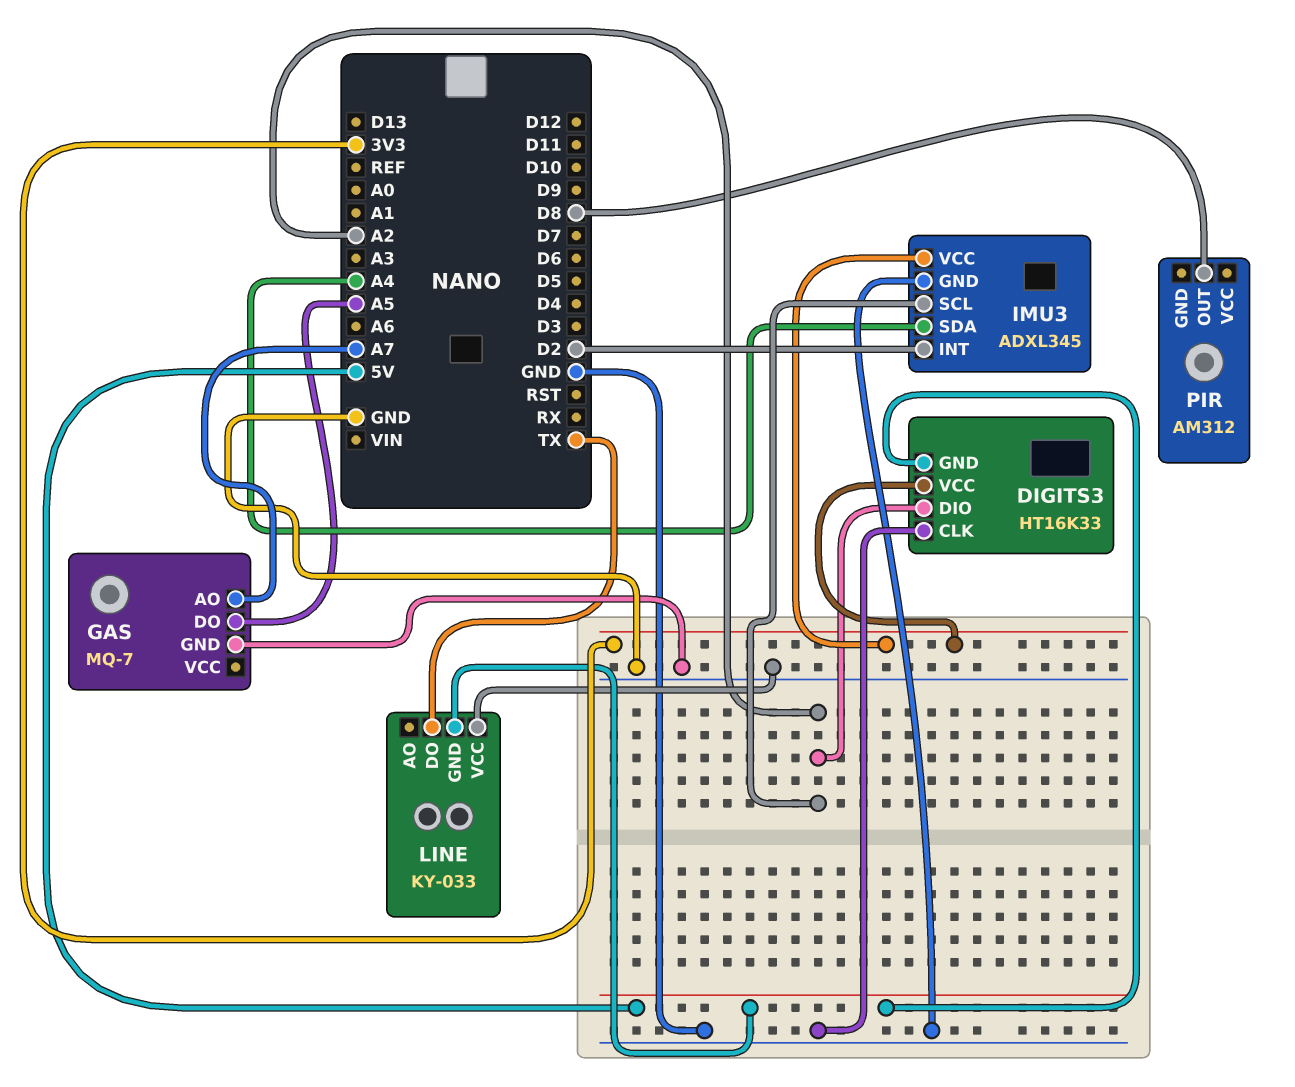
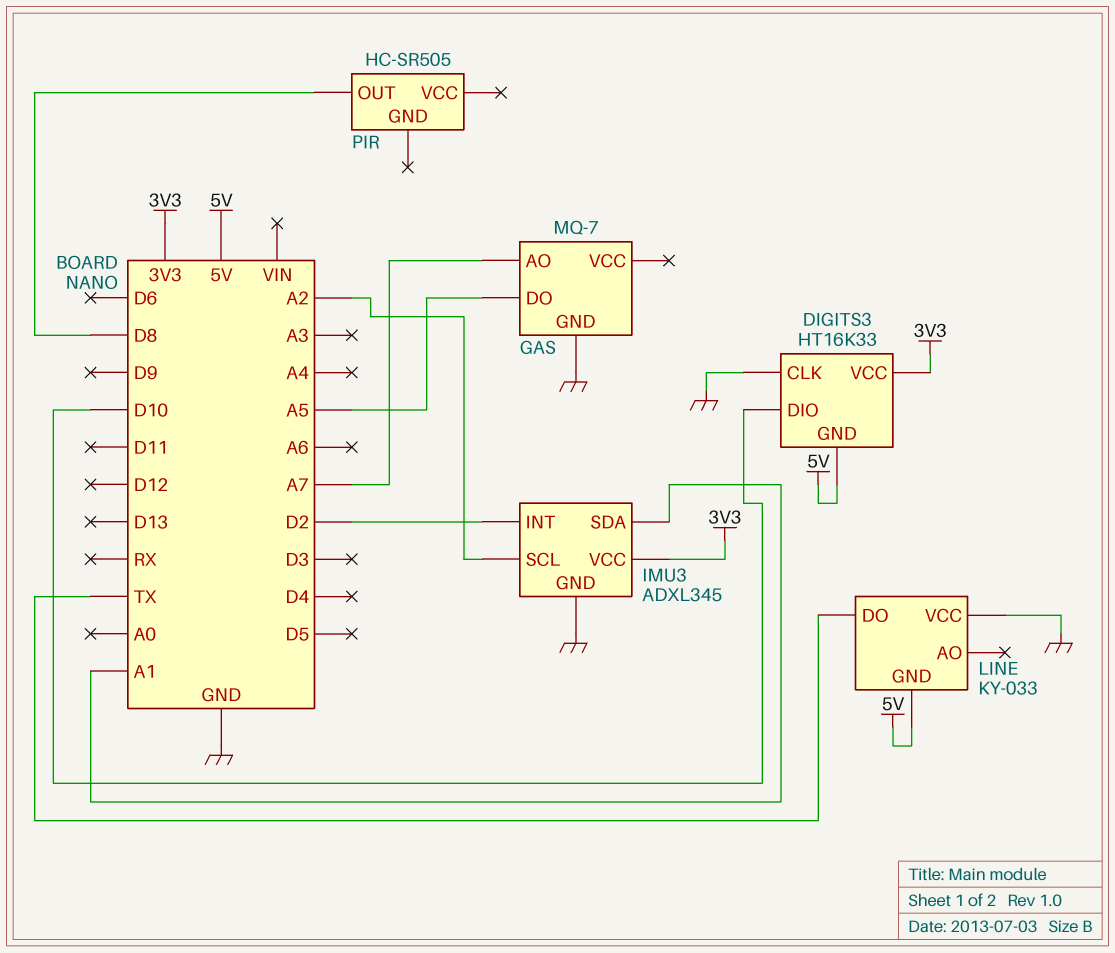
DIGITS3 pin DIO: A2 -> D10
IMU3 pin SDA: A4 -> A1
PIR: AM312 -> HC-SR505

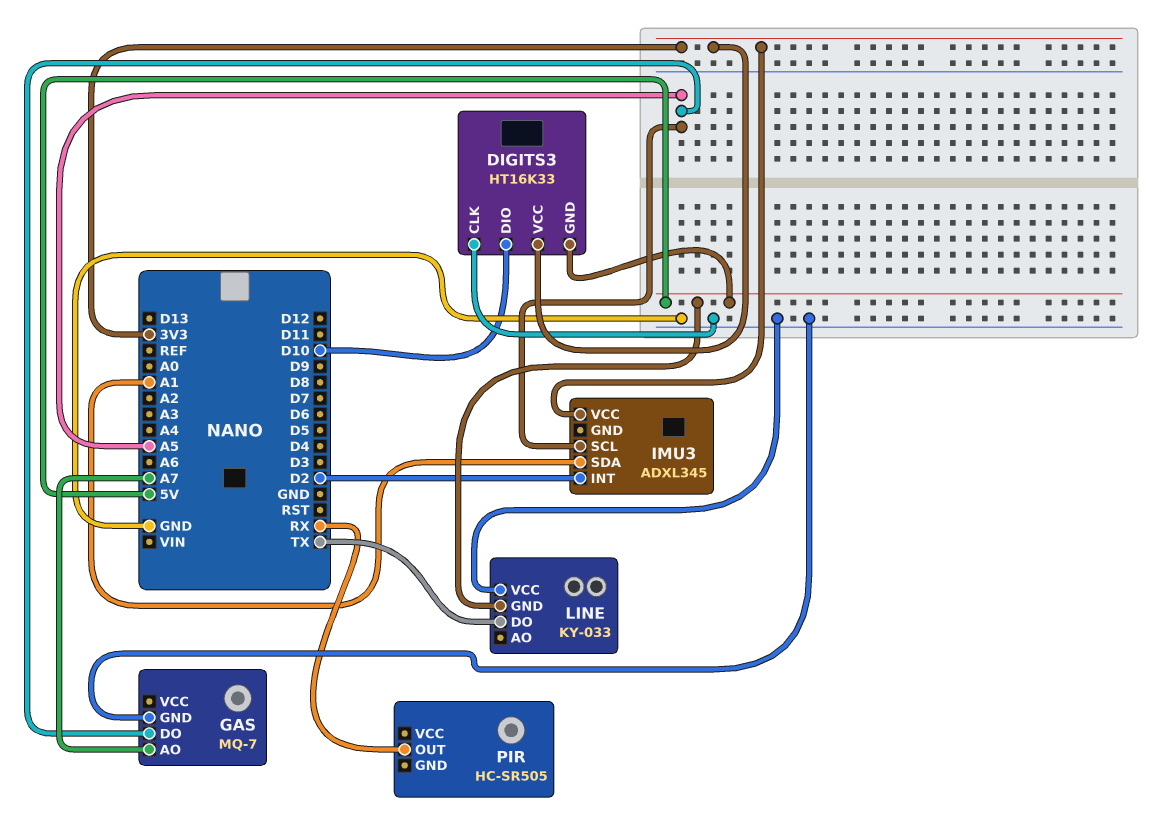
IMU3 pin GND: GND -> none
IMU3 pin SCL: A2 -> A5
PIR pin OUT: D8 -> RX

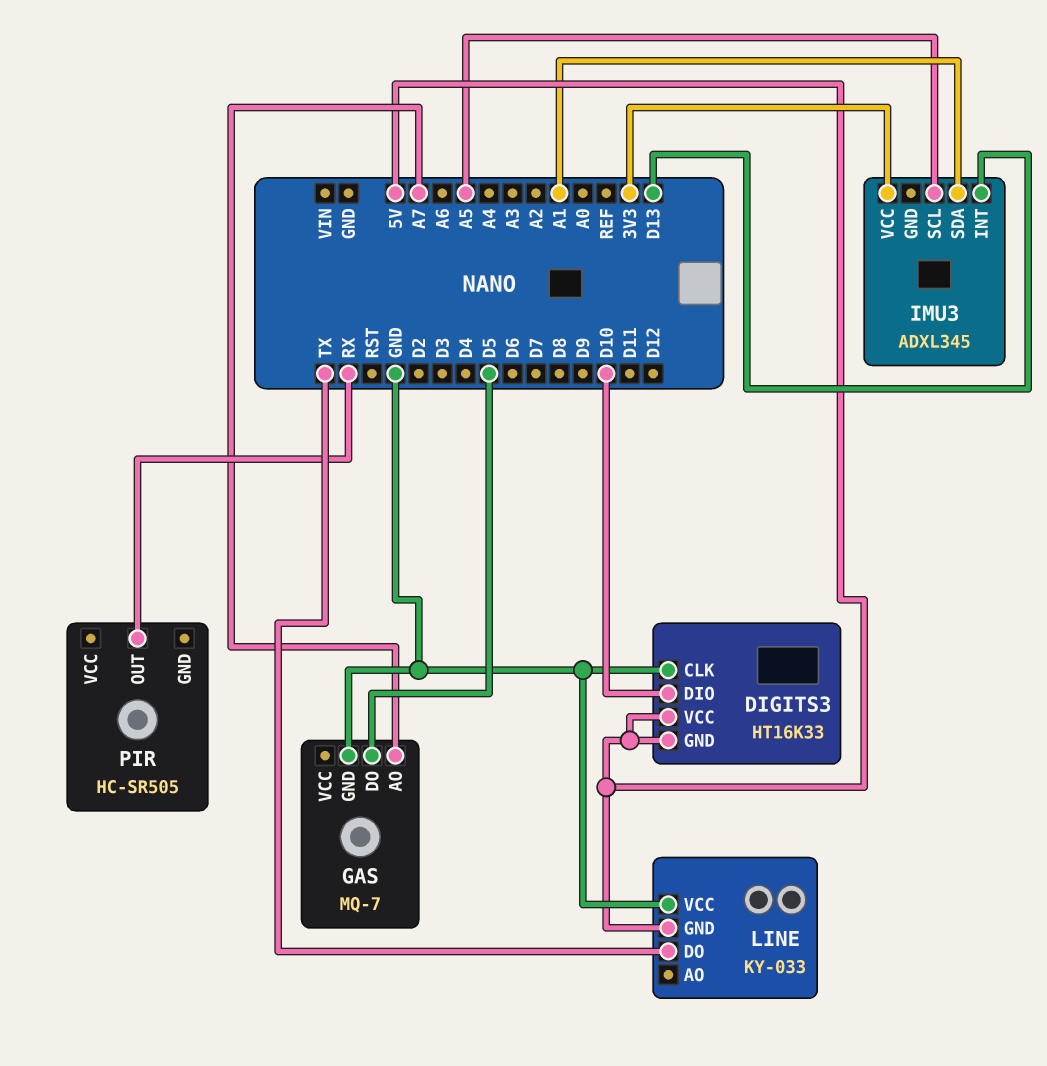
DIGITS3 pin VCC: 3V3 -> 5V
GAS pin DO: A5 -> D5
IMU3 pin INT: D2 -> D13

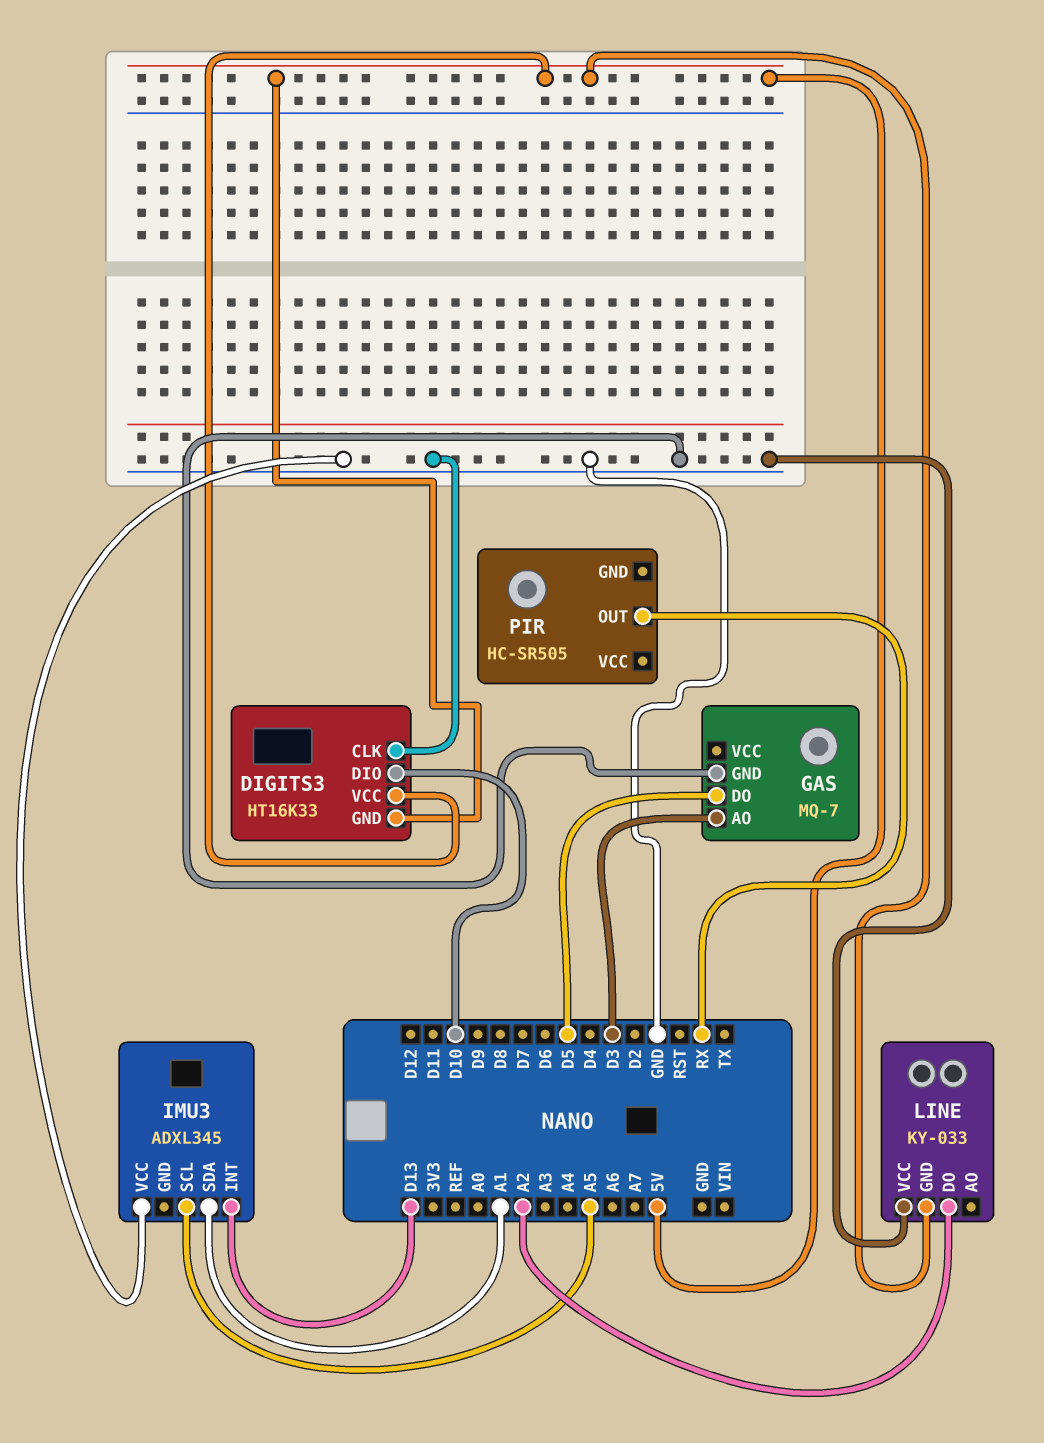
GAS pin AO: A7 -> D3
IMU3 pin VCC: 3V3 -> GND
LINE pin DO: TX -> A2

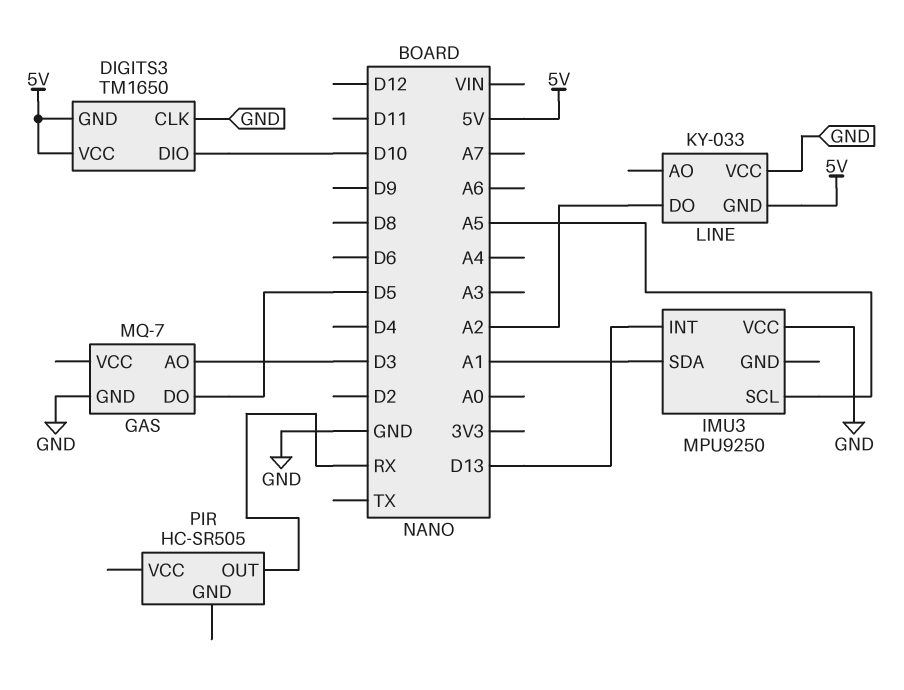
DIGITS3: HT16K33 -> TM1650
IMU3: ADXL345 -> MPU9250

